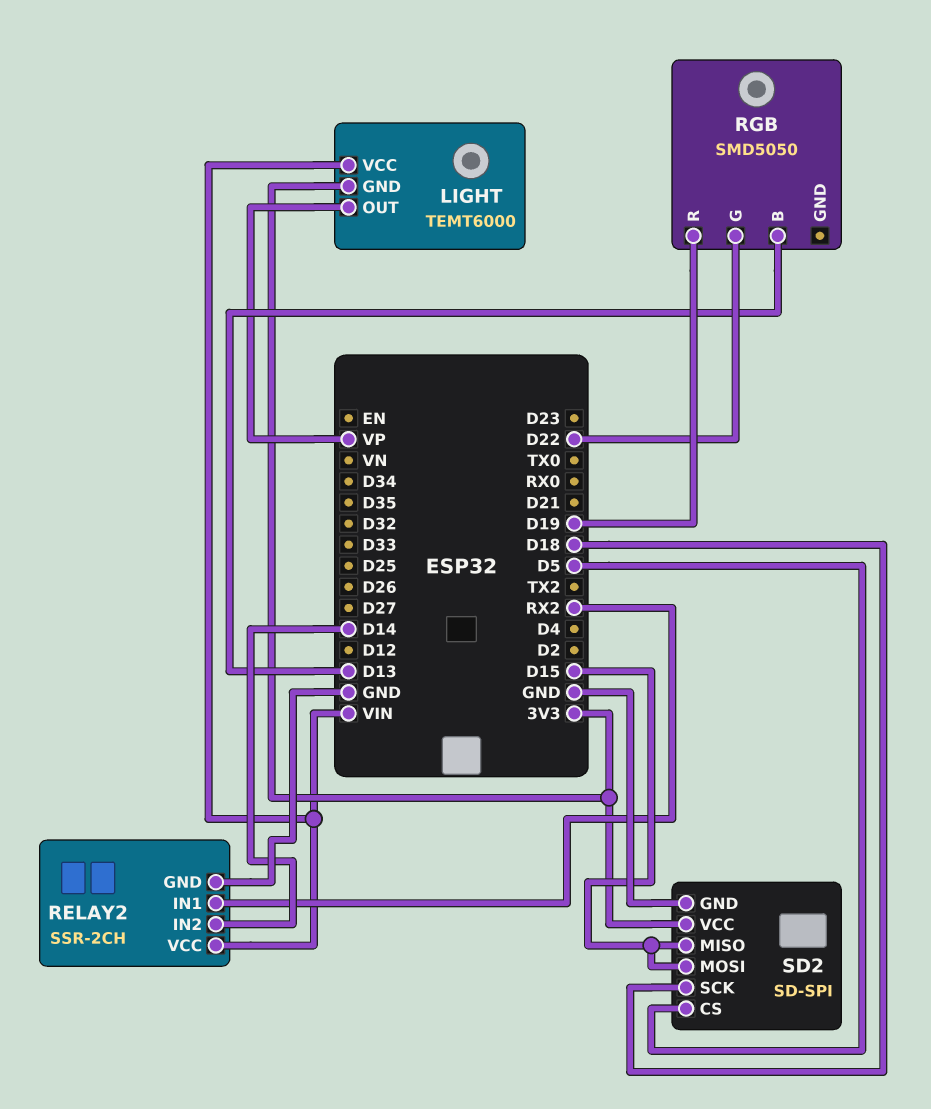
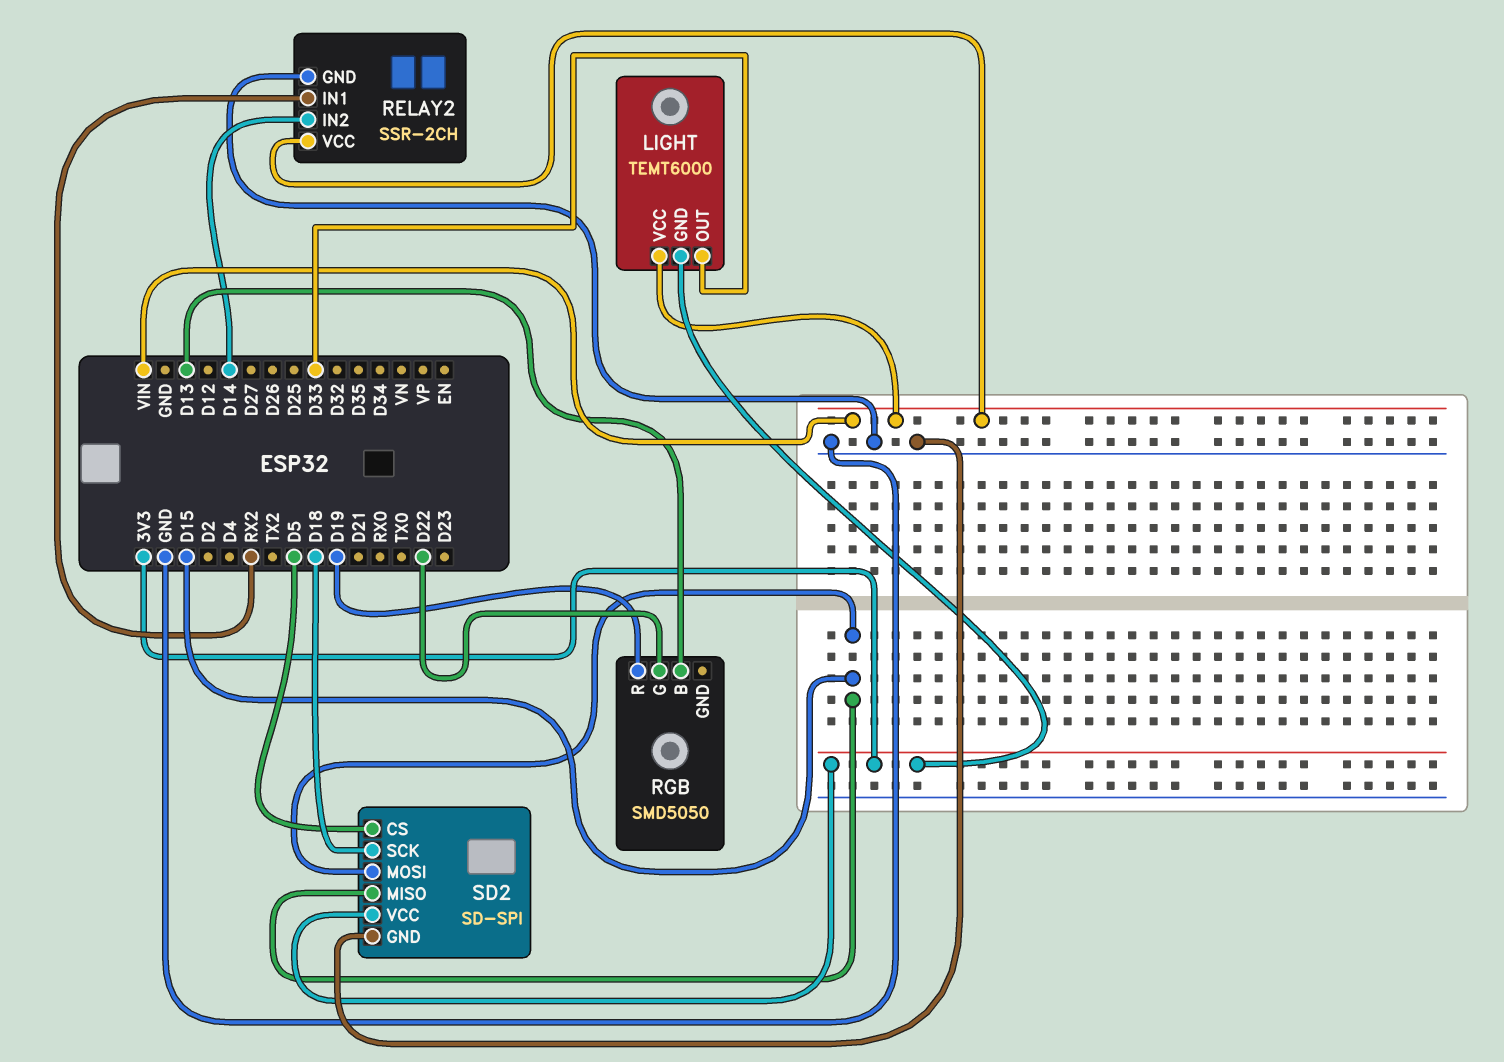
LIGHT pin OUT: VP -> D33

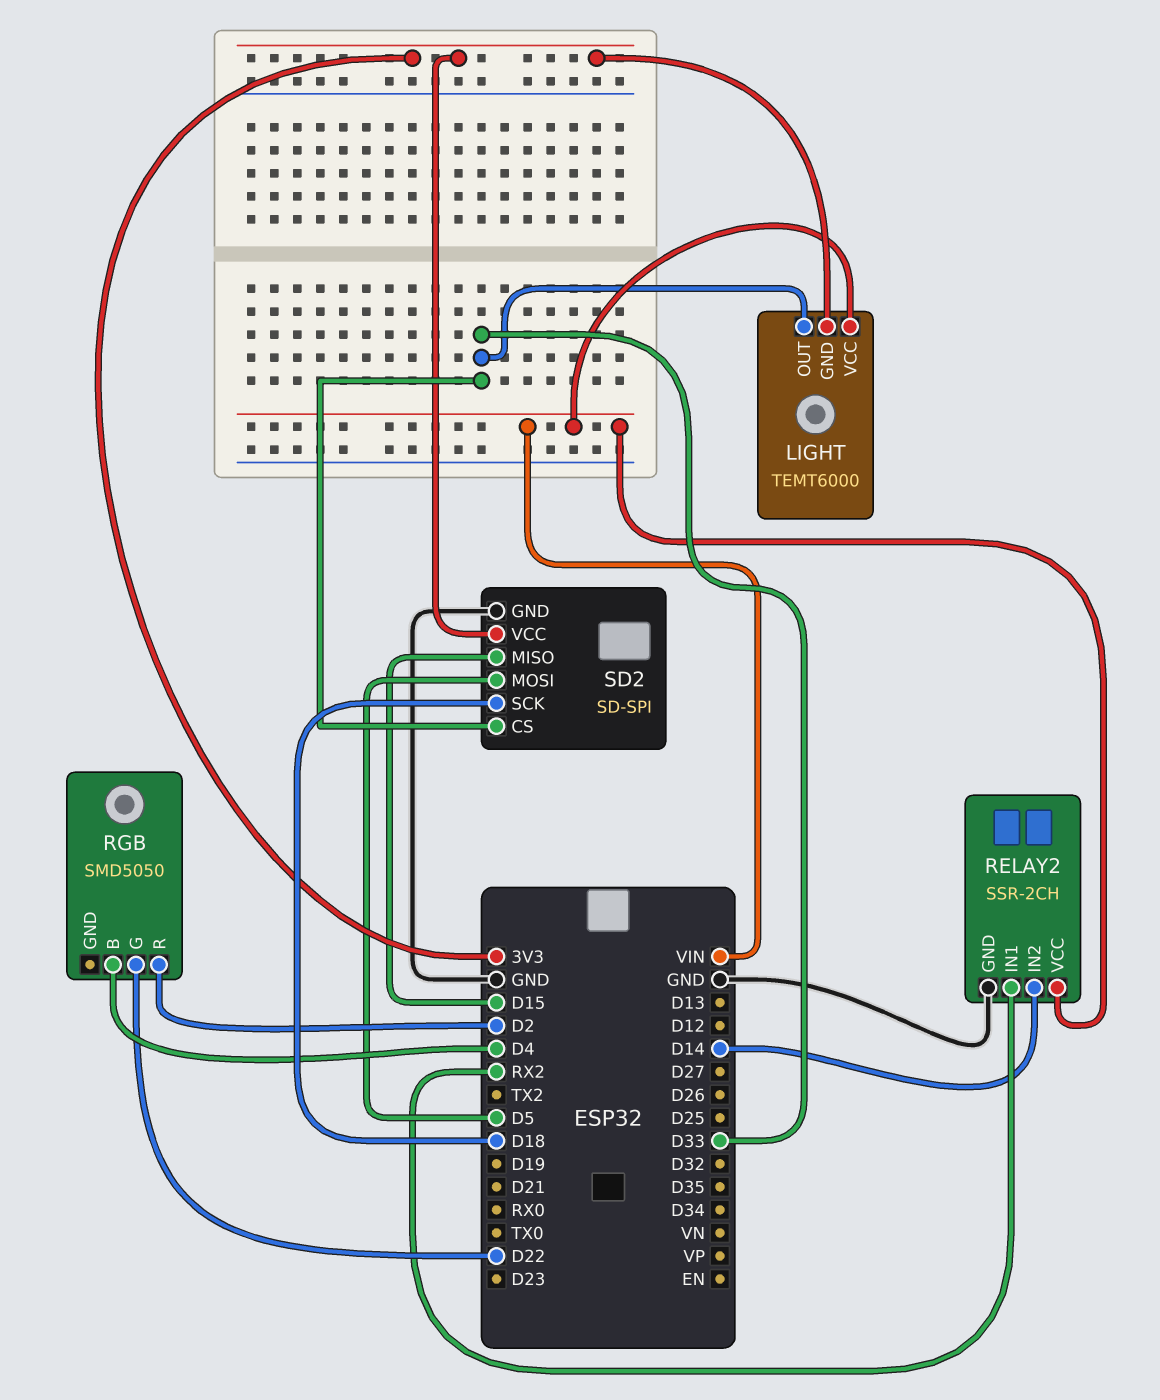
RGB pin B: D13 -> D4
RGB pin R: D19 -> D2
SD2 pin CS: D5 -> D33
SD2 pin MOSI: D15 -> D5

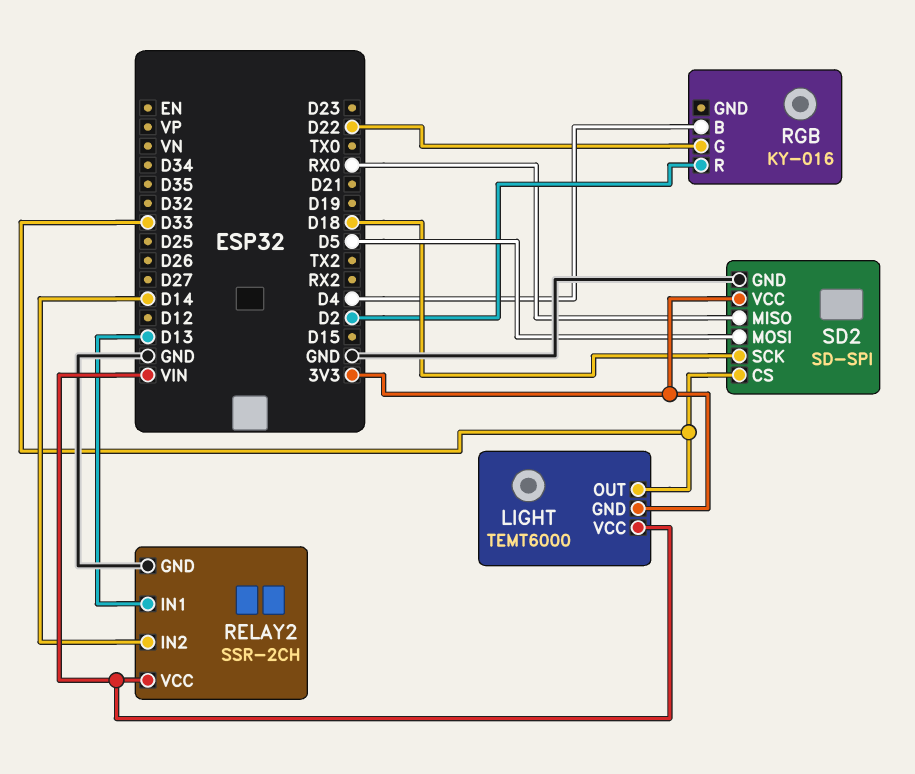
RELAY2 pin IN1: RX2 -> D13
RGB: SMD5050 -> KY-016
SD2 pin MISO: D15 -> RX0

